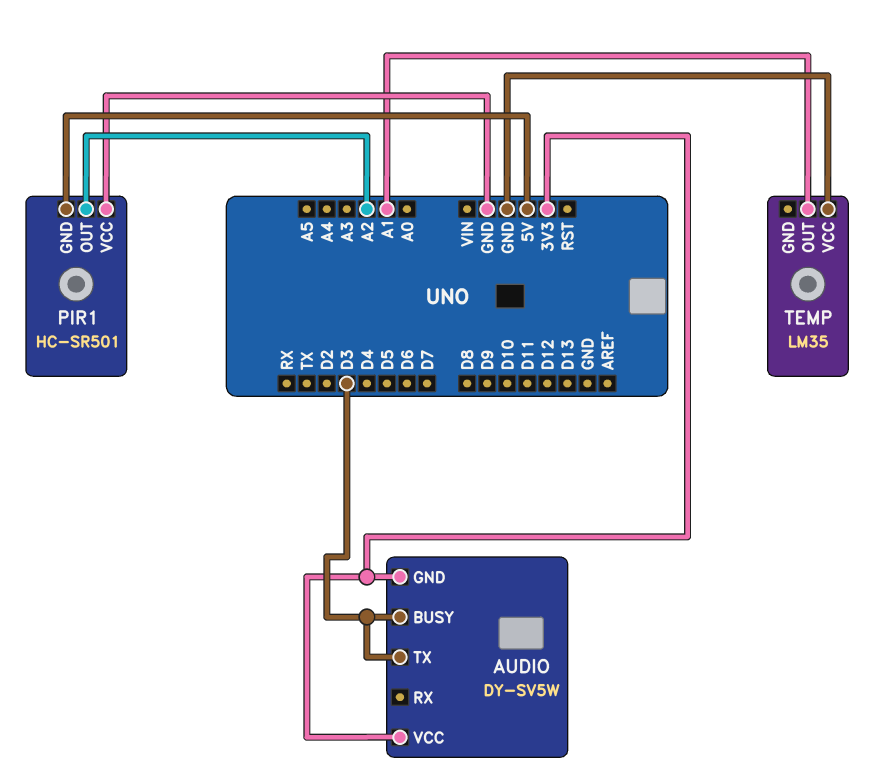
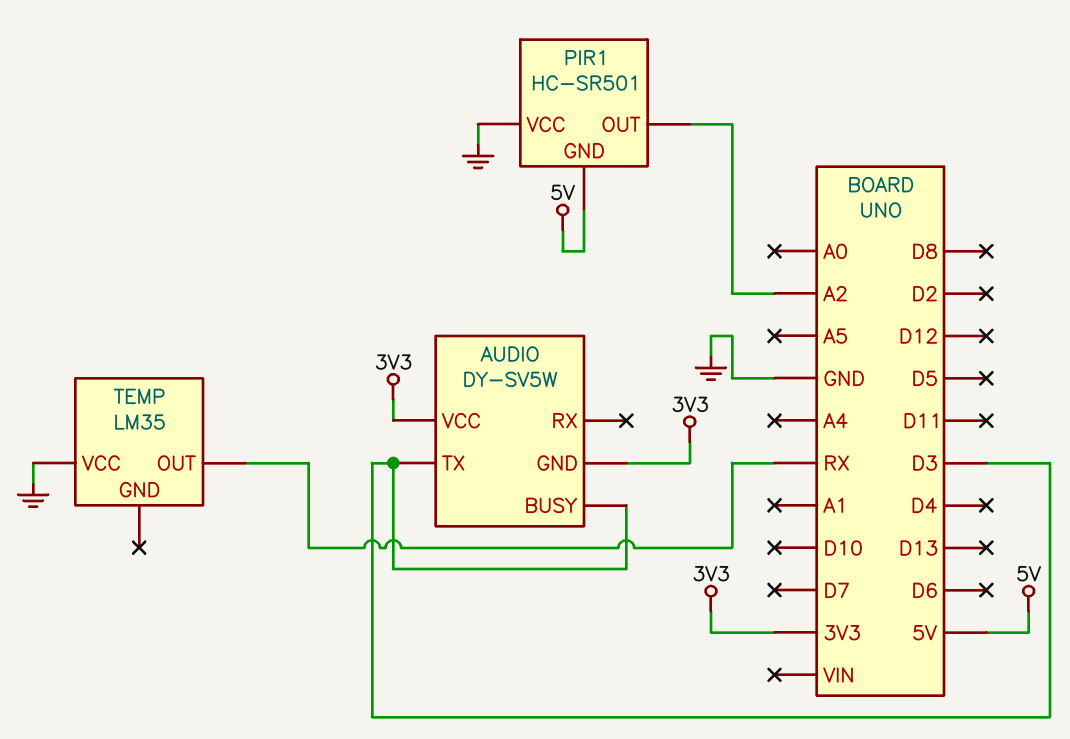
TEMP pin OUT: A1 -> RX

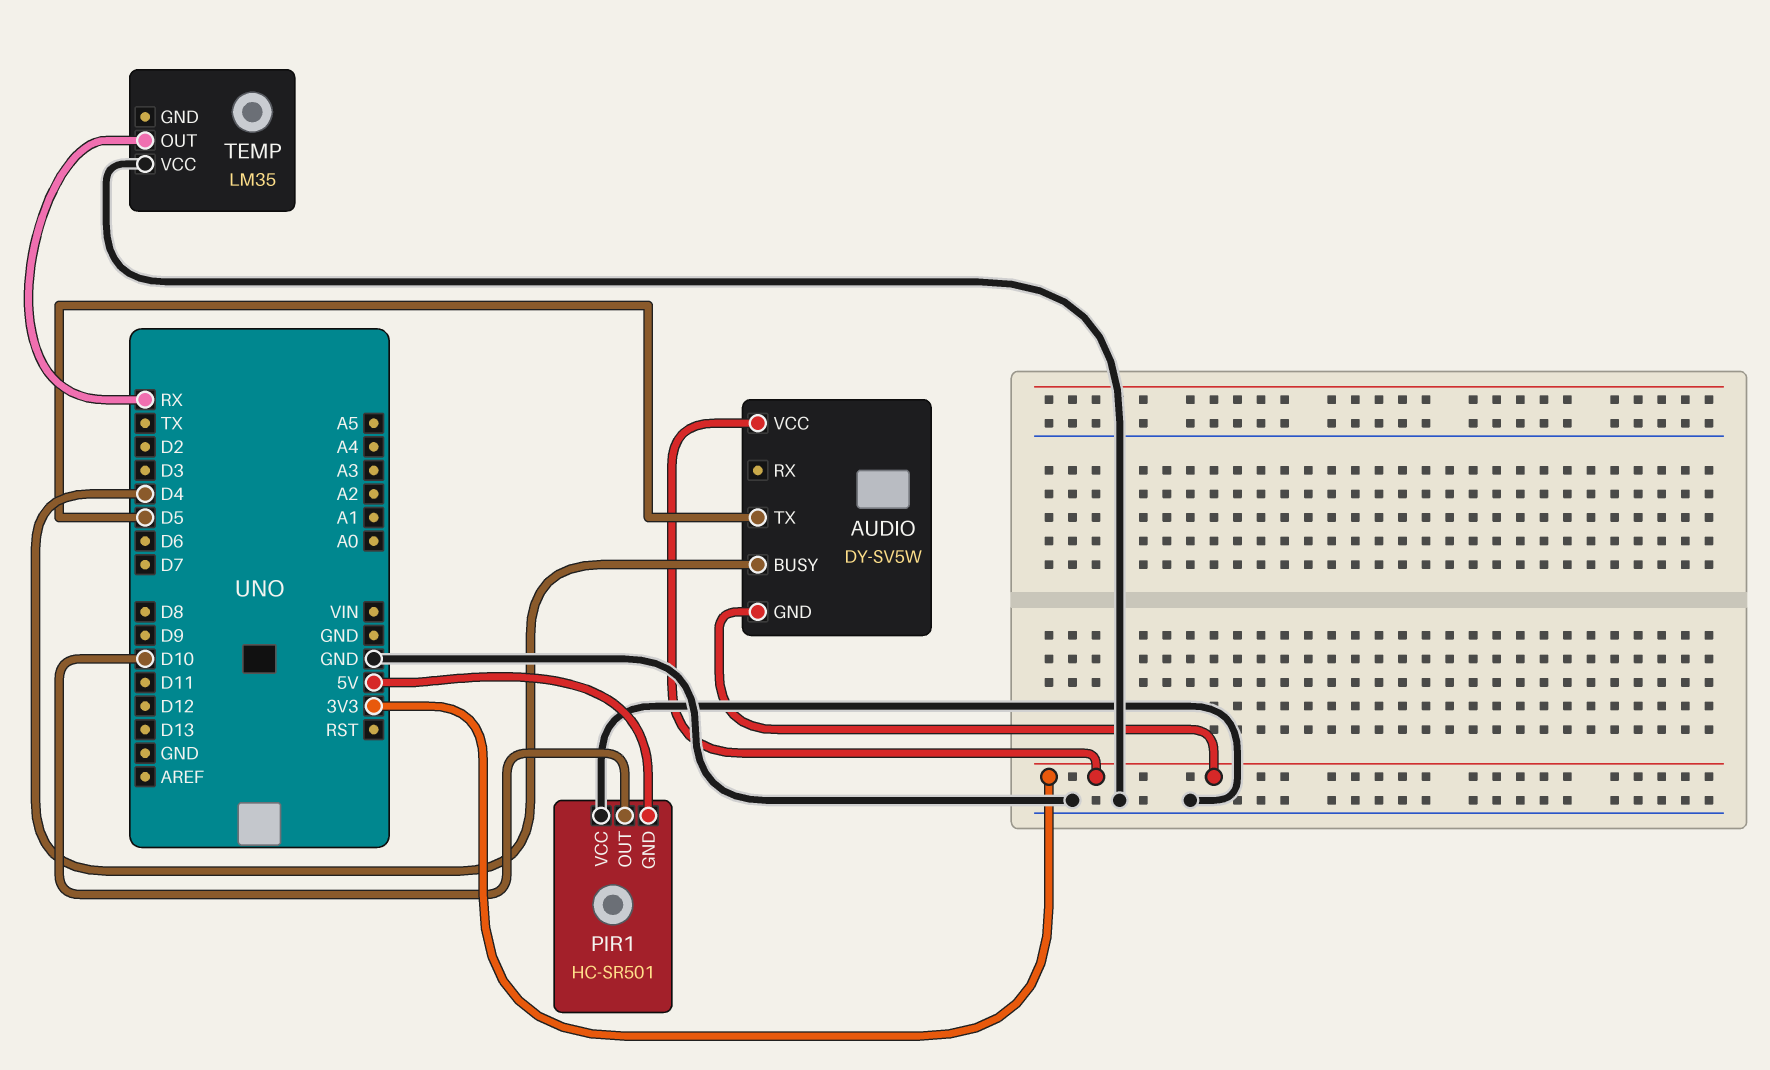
AUDIO pin BUSY: D3 -> D4
AUDIO pin TX: D3 -> D5
PIR1 pin OUT: A2 -> D10

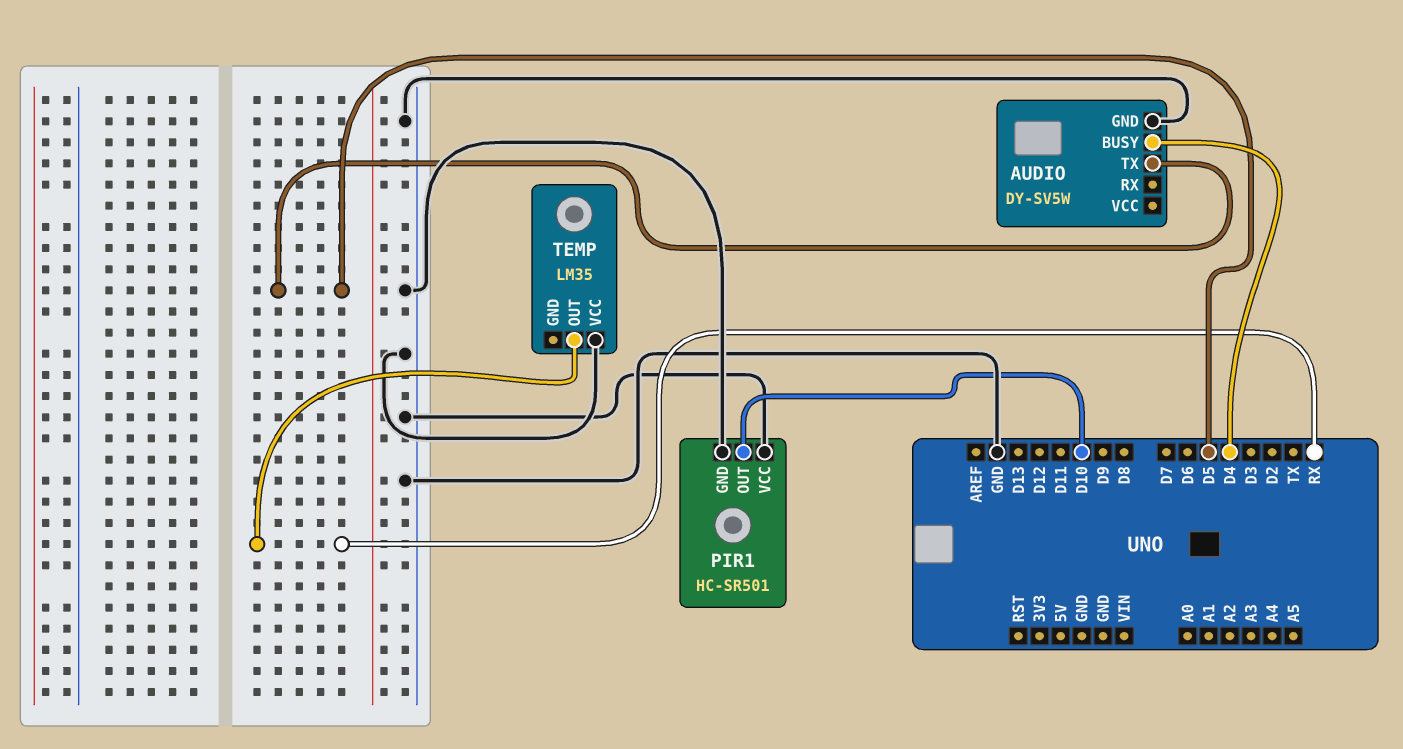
AUDIO pin GND: 3V3 -> GND
AUDIO pin VCC: 3V3 -> none
PIR1 pin GND: 5V -> GND

